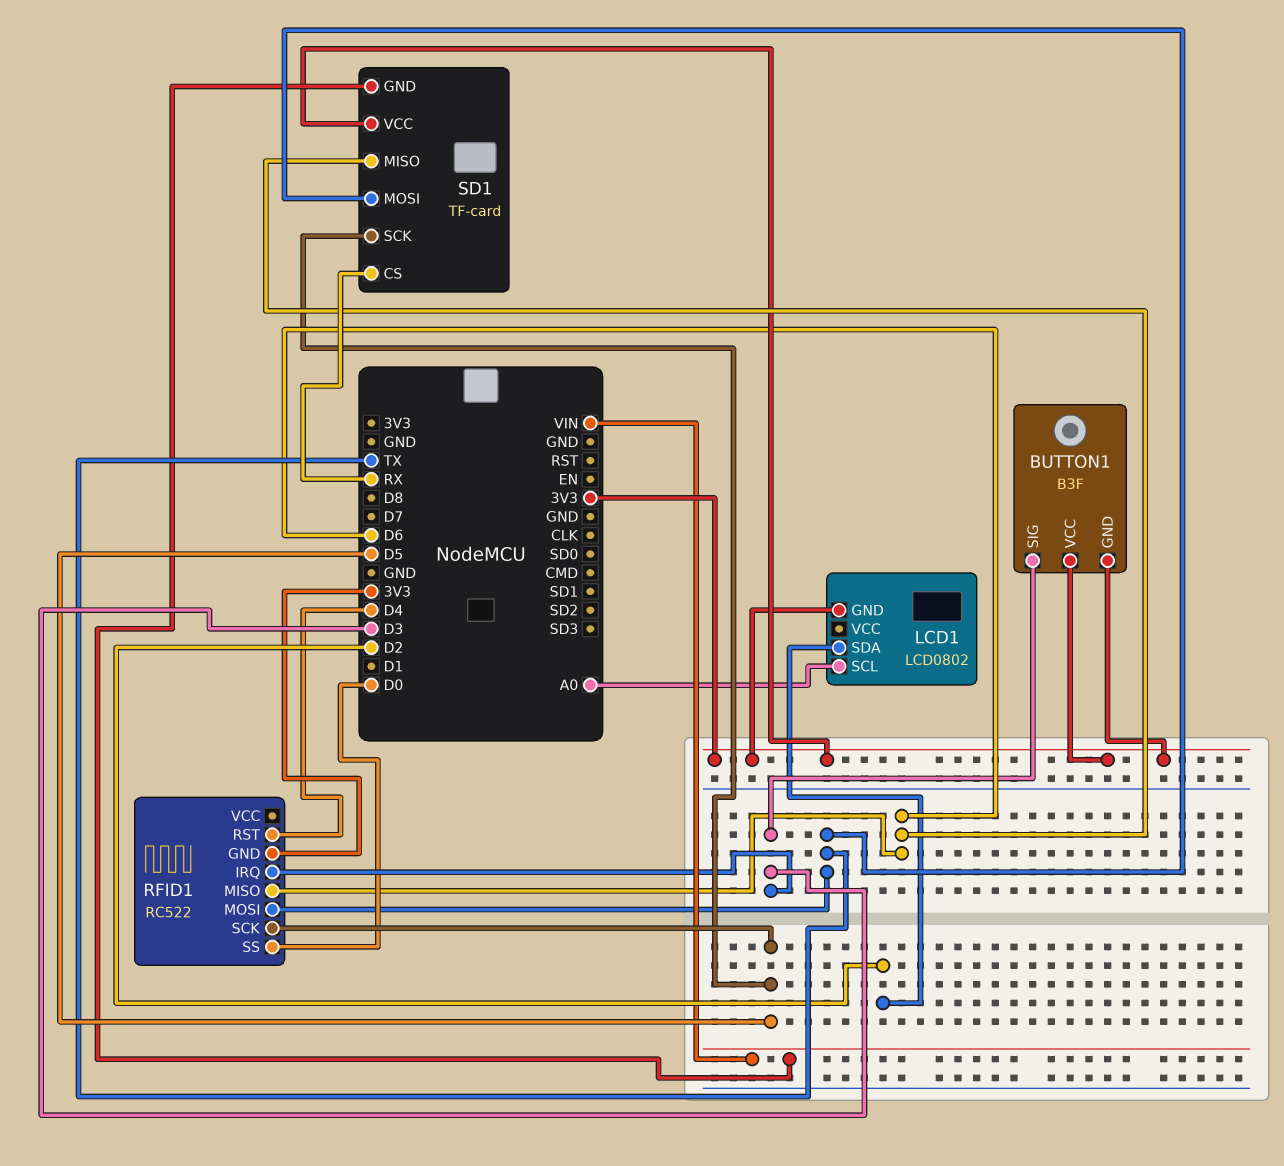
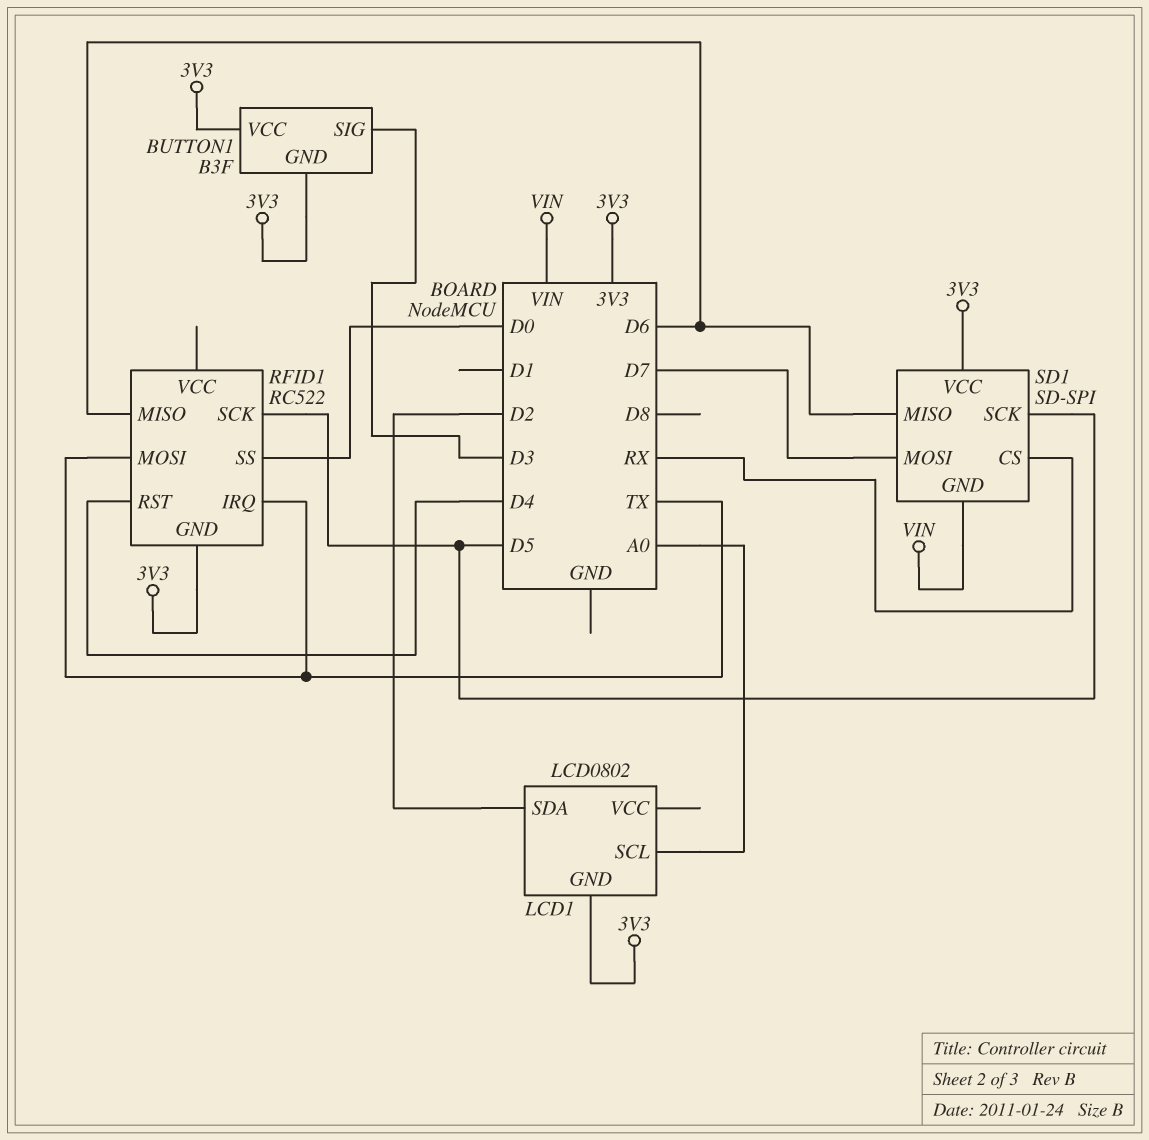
RFID1 pin IRQ: D3 -> TX
SD1: TF-card -> SD-SPI
SD1 pin MOSI: TX -> D7

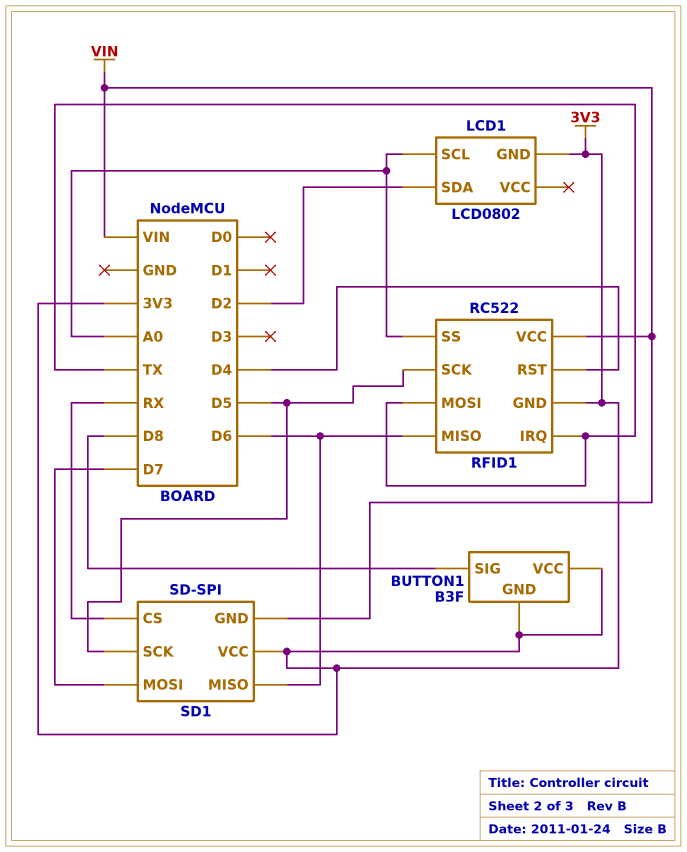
BUTTON1 pin SIG: D3 -> D8
RFID1 pin SS: D0 -> A0
RFID1 pin VCC: none -> VIN

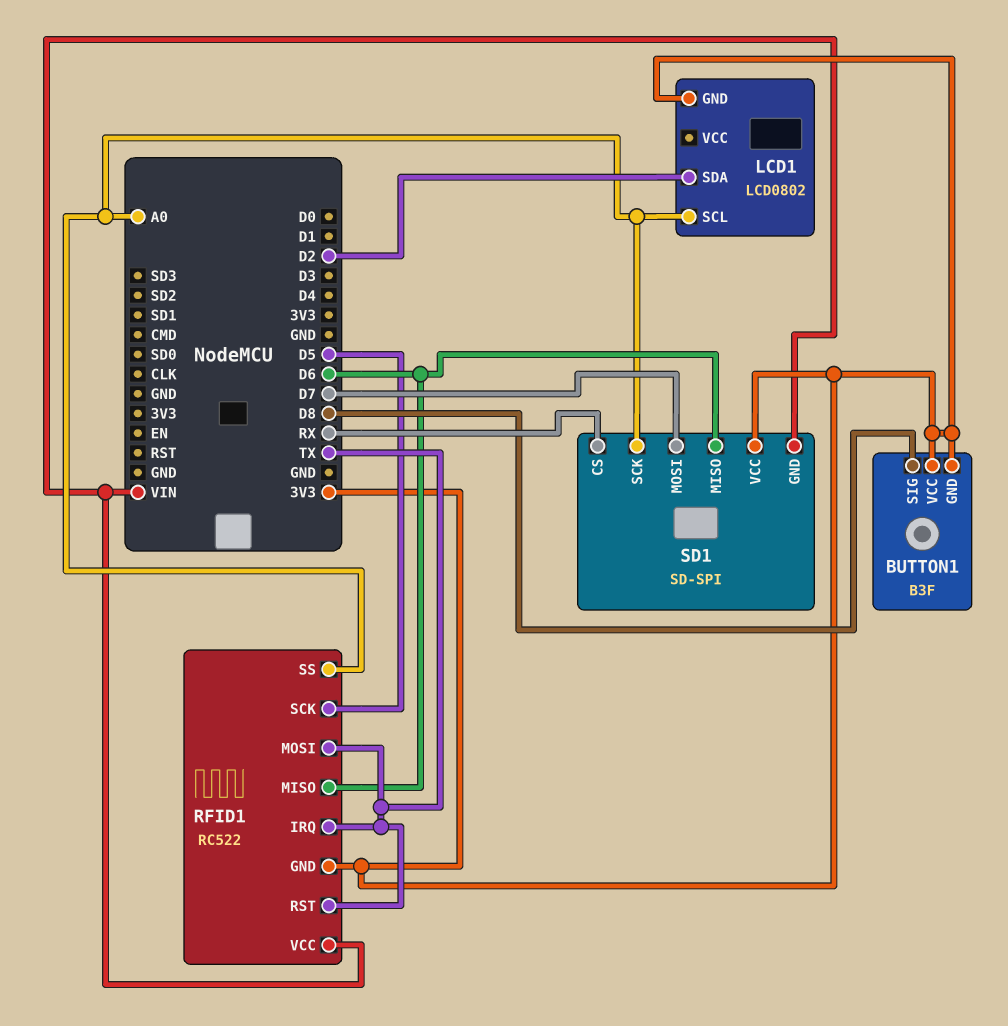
RFID1 pin RST: D4 -> TX
SD1 pin SCK: D5 -> A0

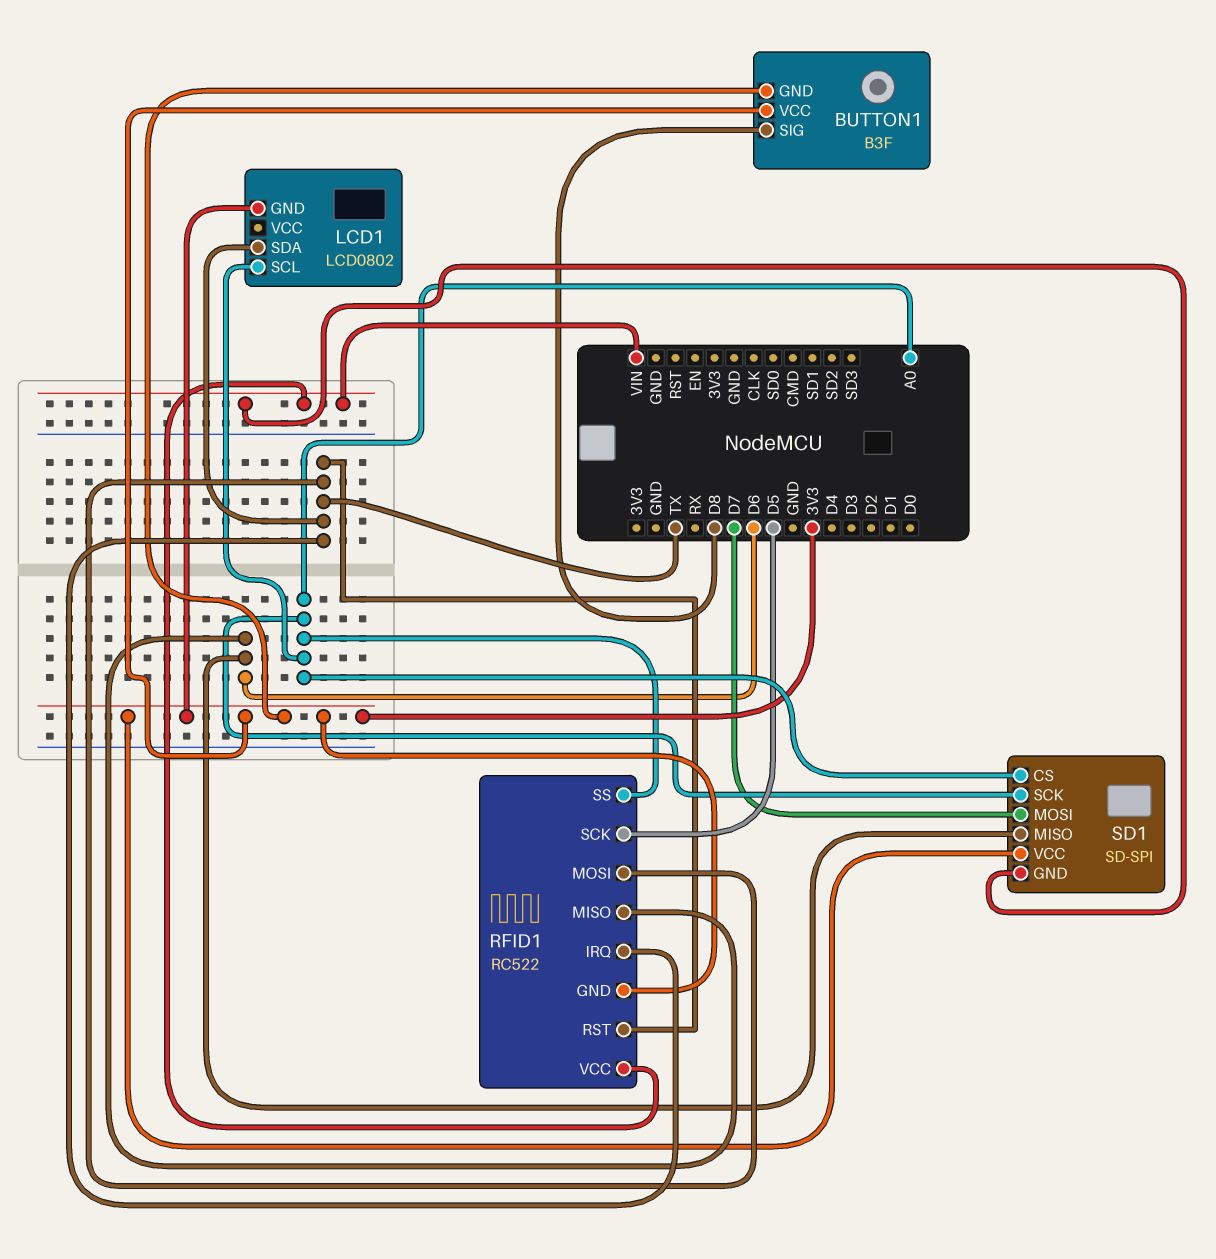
LCD1 pin SDA: D2 -> TX
SD1 pin CS: RX -> A0

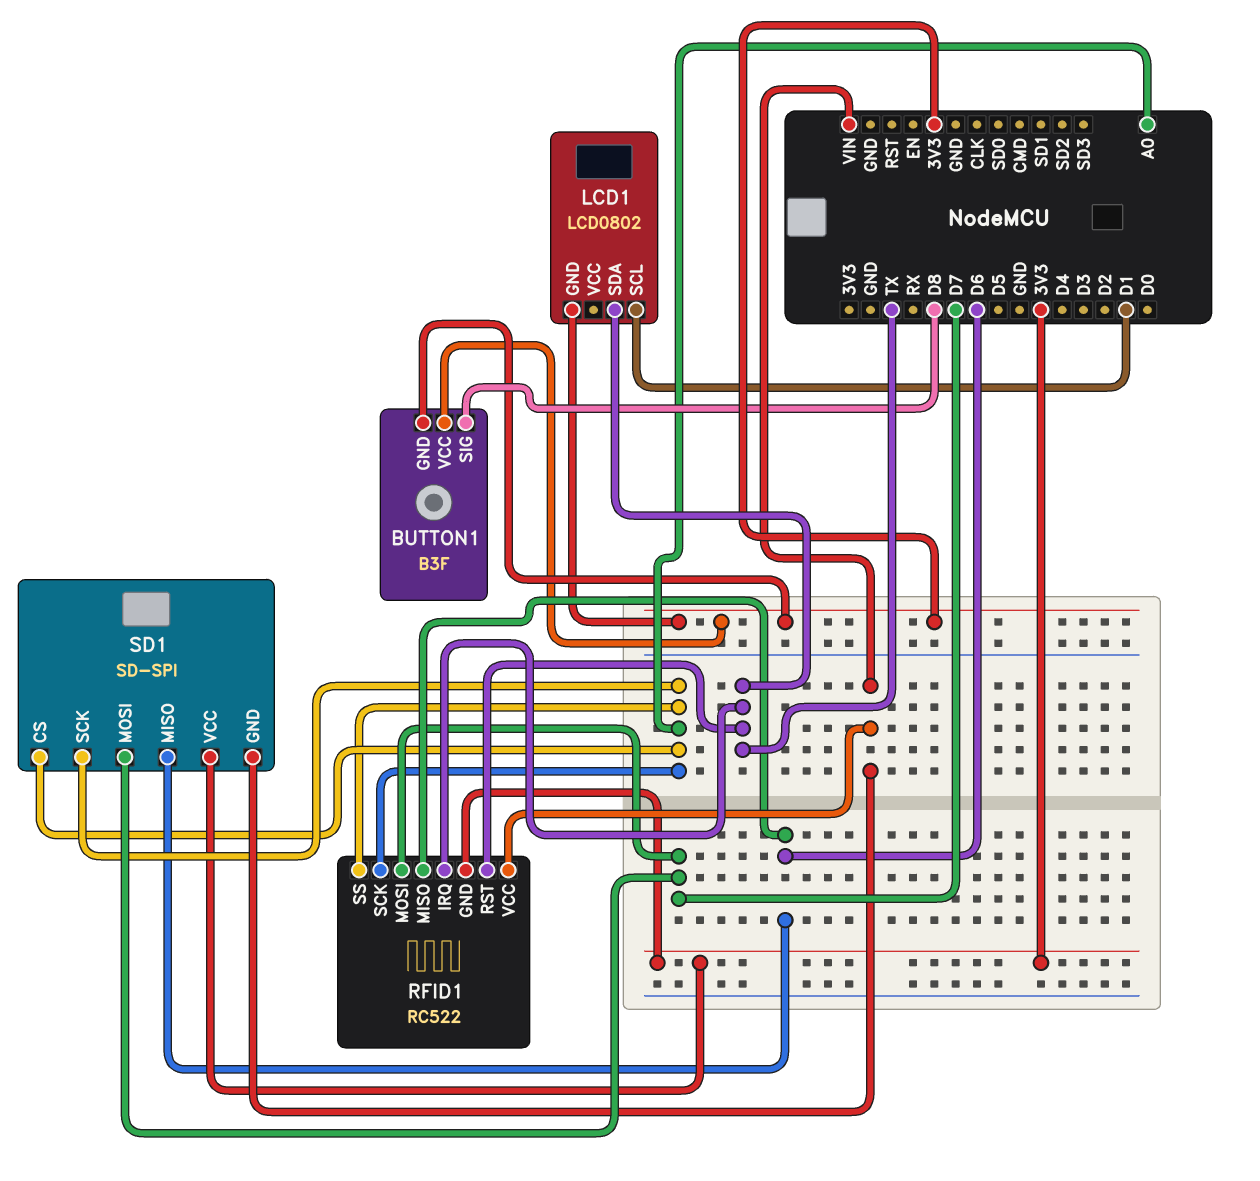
LCD1 pin SCL: A0 -> D1
RFID1 pin MOSI: TX -> D7
RFID1 pin SCK: D5 -> A0

